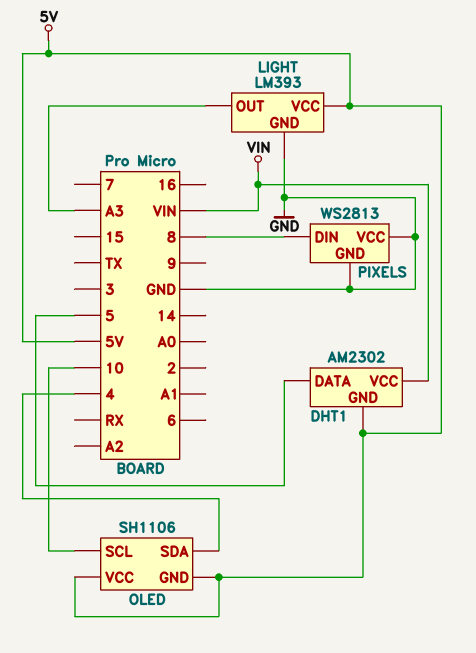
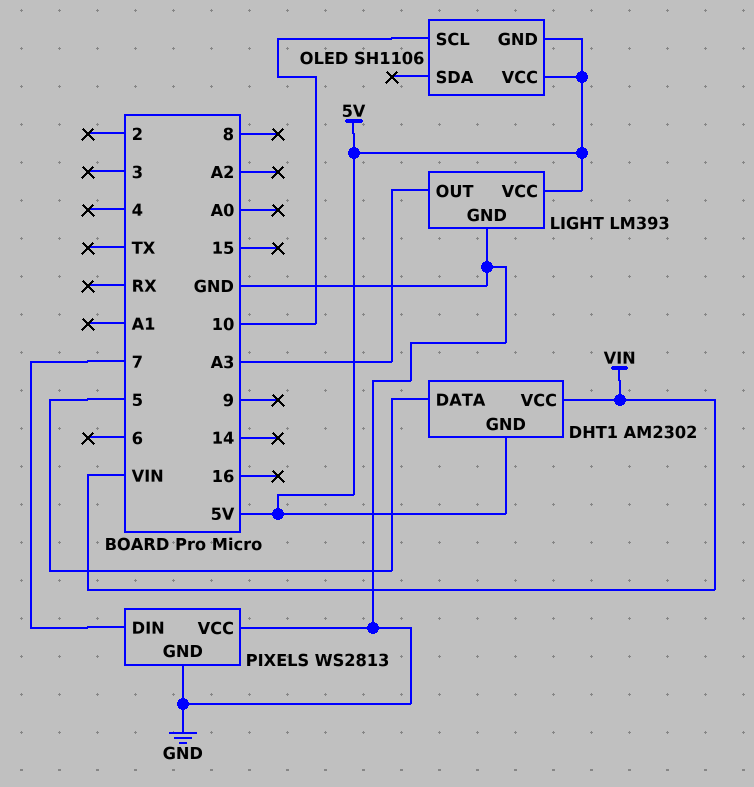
OLED pin SDA: 4 -> none
PIXELS pin DIN: 8 -> 7

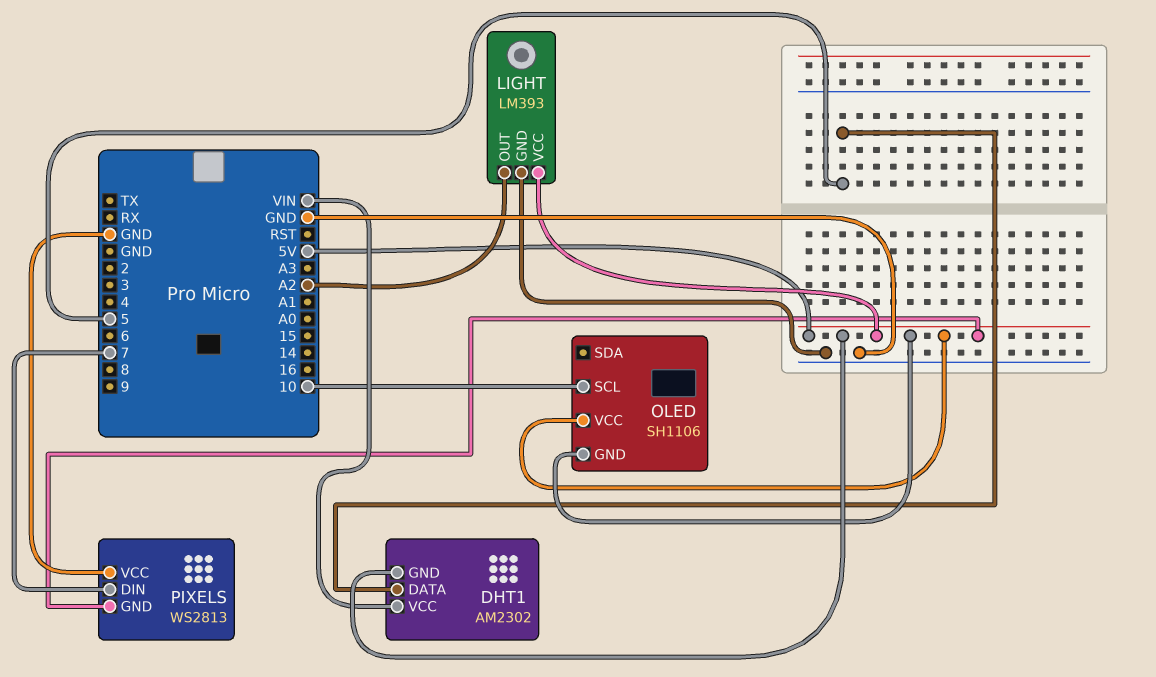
LIGHT pin OUT: A3 -> A2
PIXELS pin GND: GND -> 5V

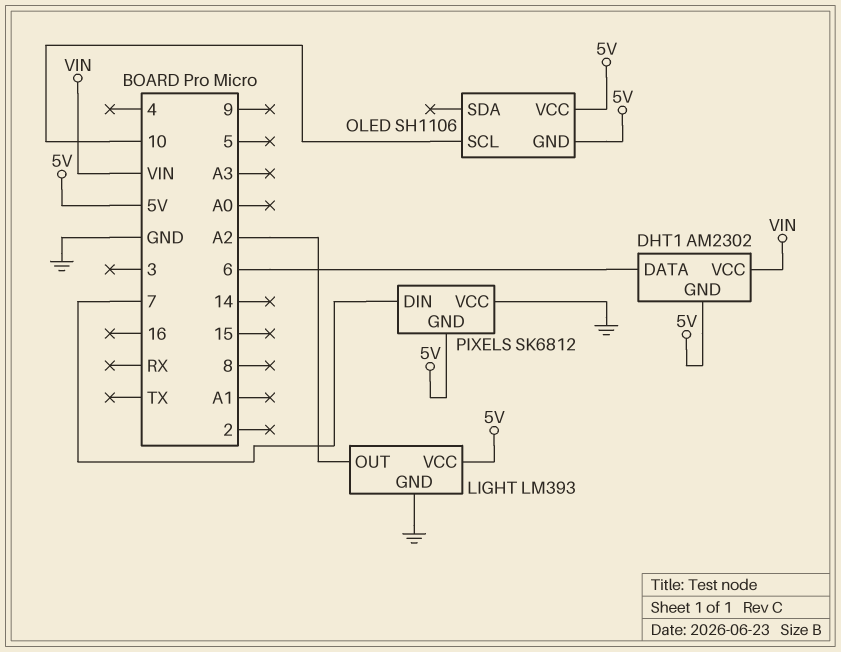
DHT1 pin DATA: 5 -> 6
PIXELS: WS2813 -> SK6812

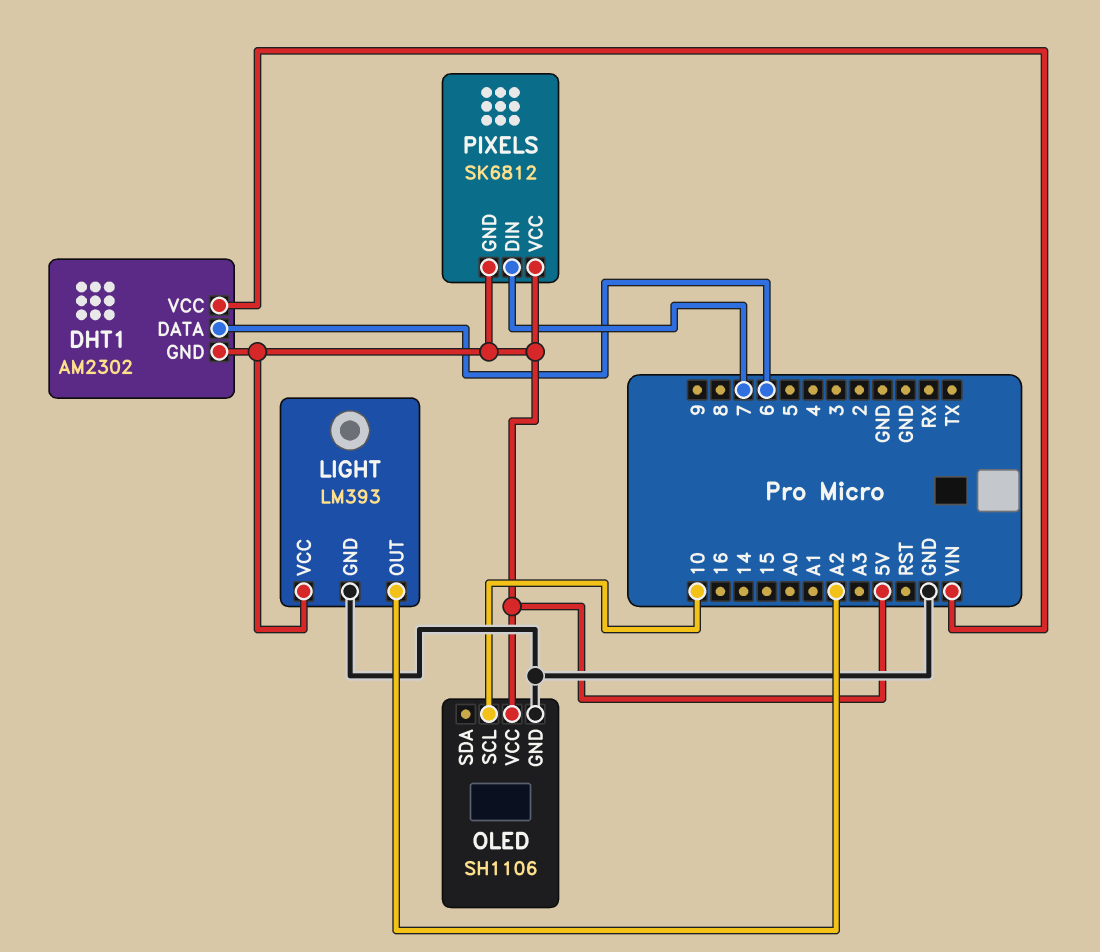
OLED pin GND: 5V -> GND
PIXELS pin VCC: GND -> 5V

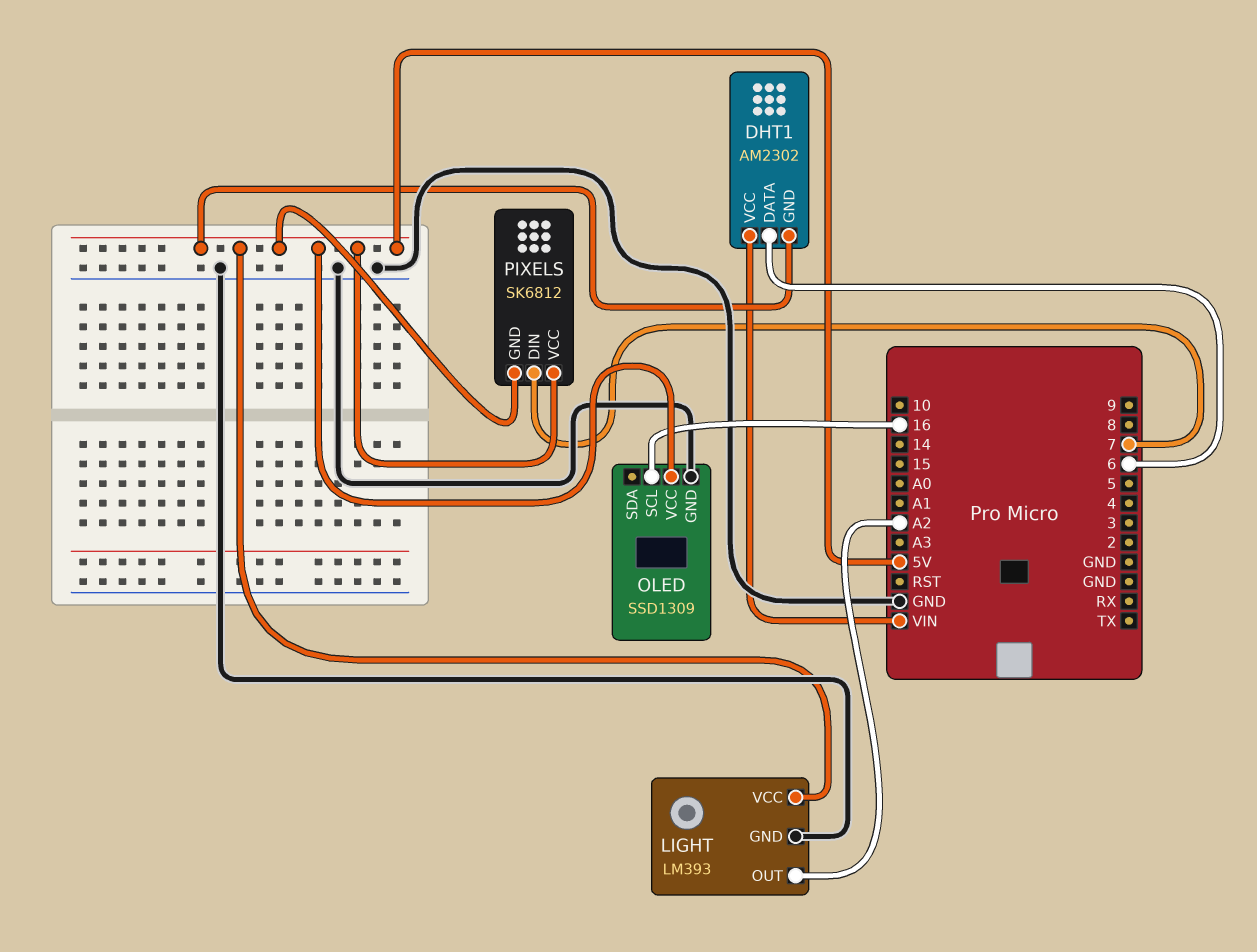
OLED: SH1106 -> SSD1309
OLED pin SCL: 10 -> 16

